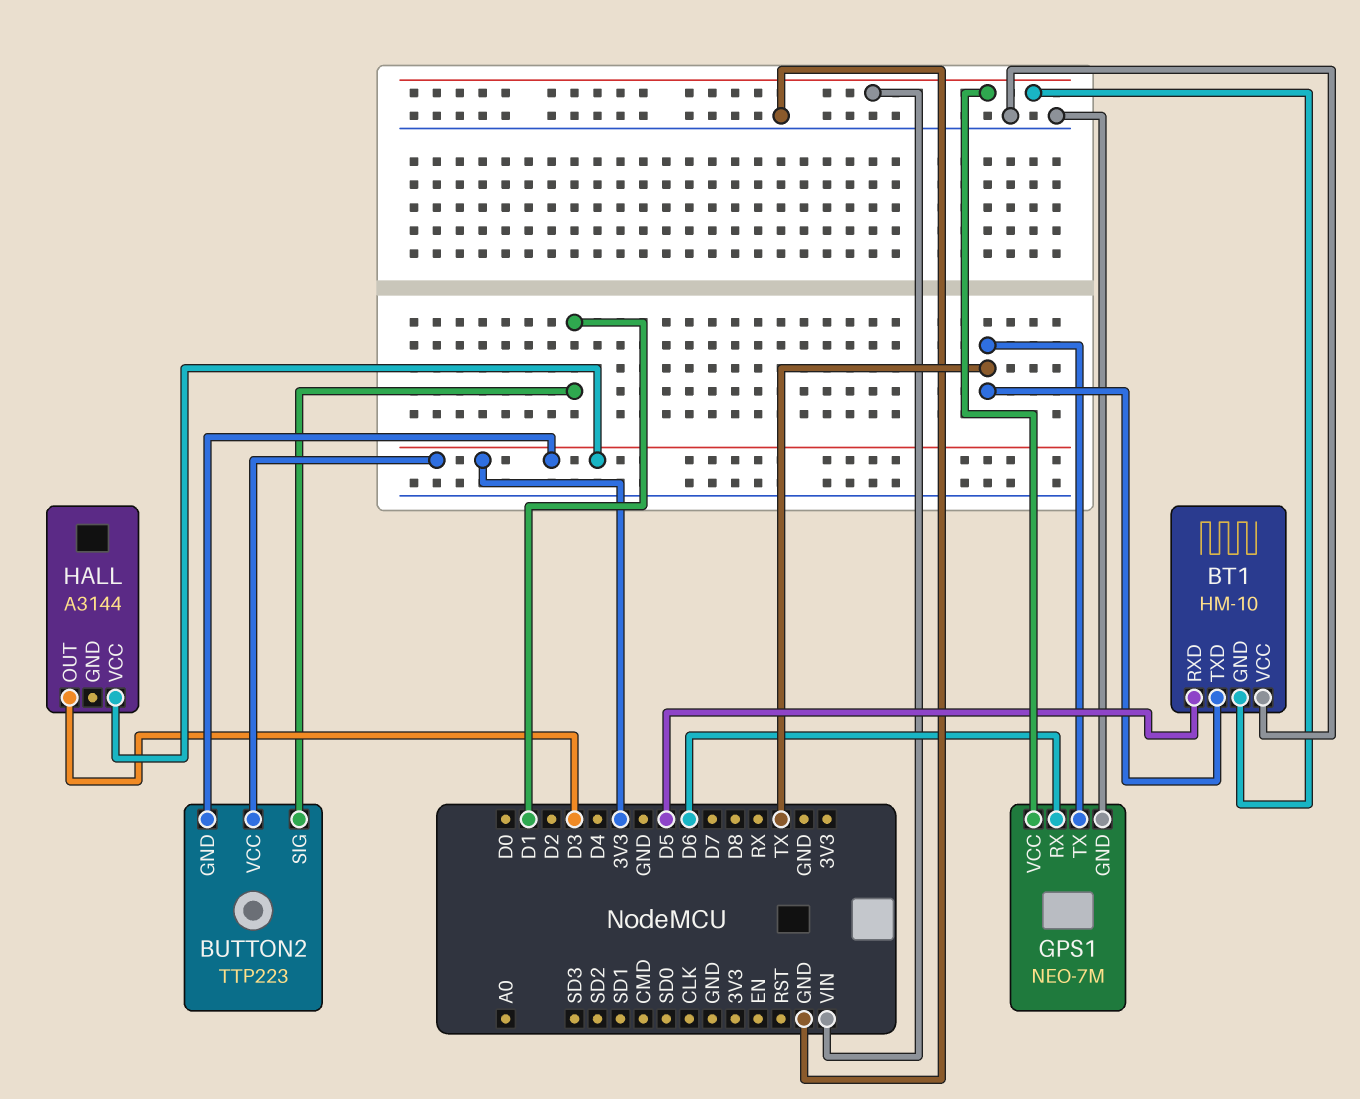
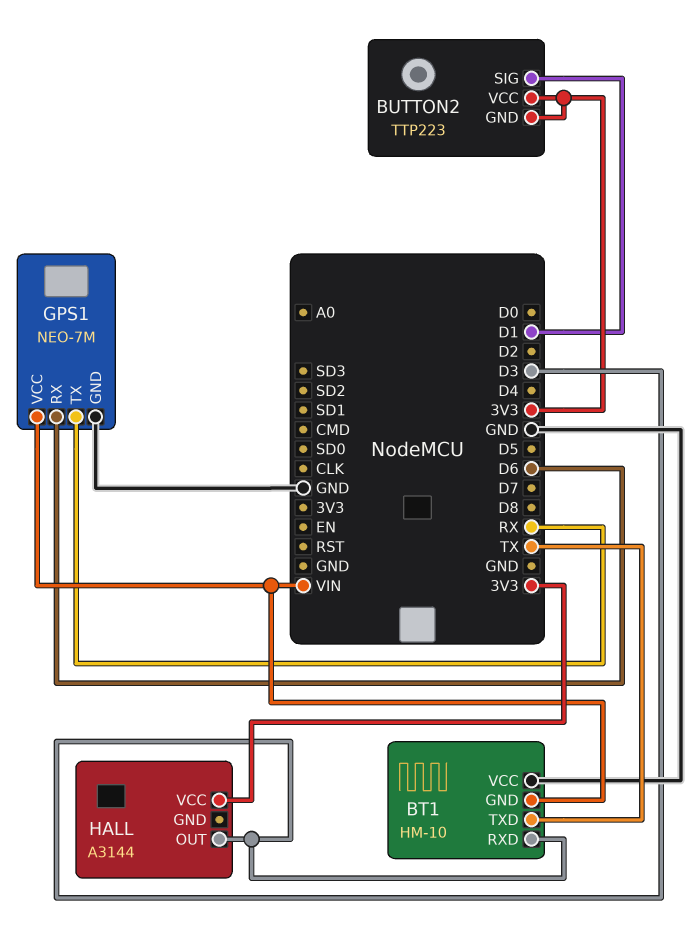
BT1 pin RXD: D5 -> D3
GPS1 pin TX: TX -> RX

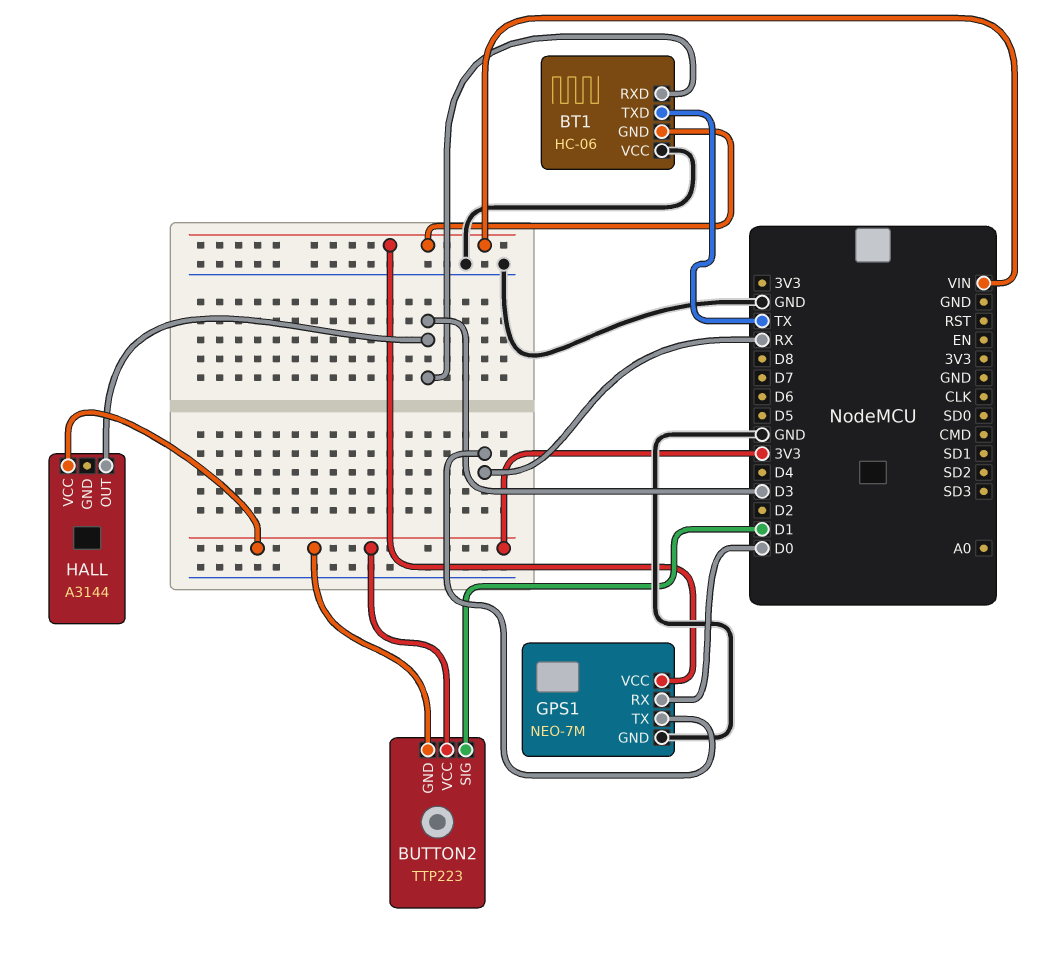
BT1: HM-10 -> HC-06
GPS1 pin RX: D6 -> D0

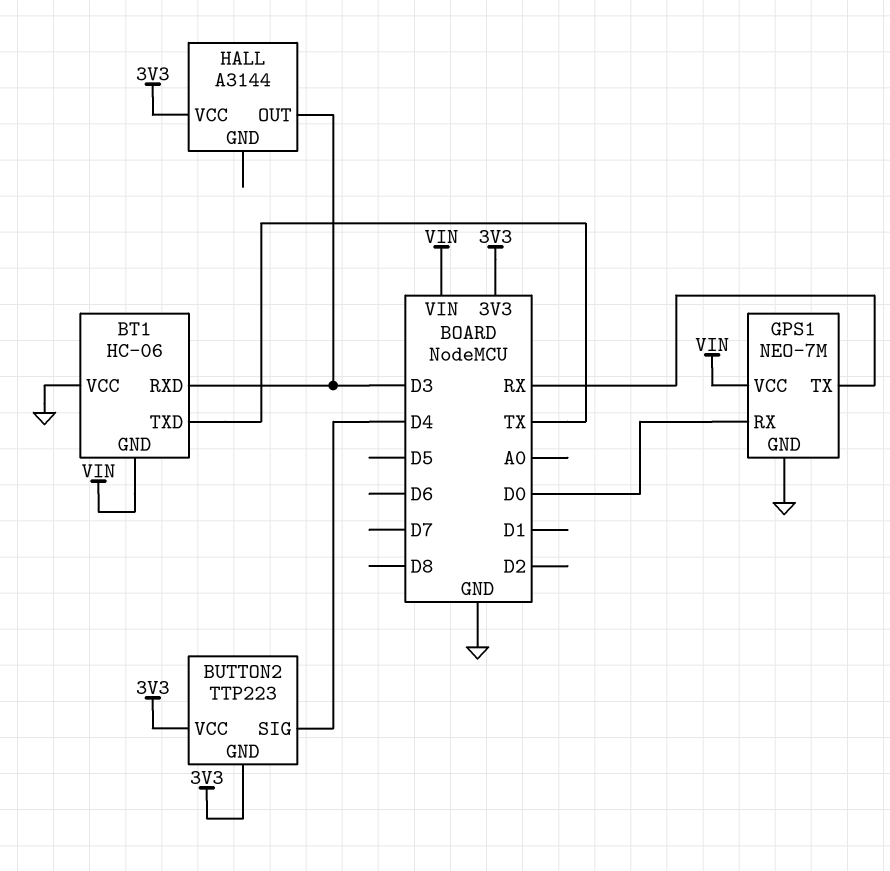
BUTTON2 pin SIG: D1 -> D4

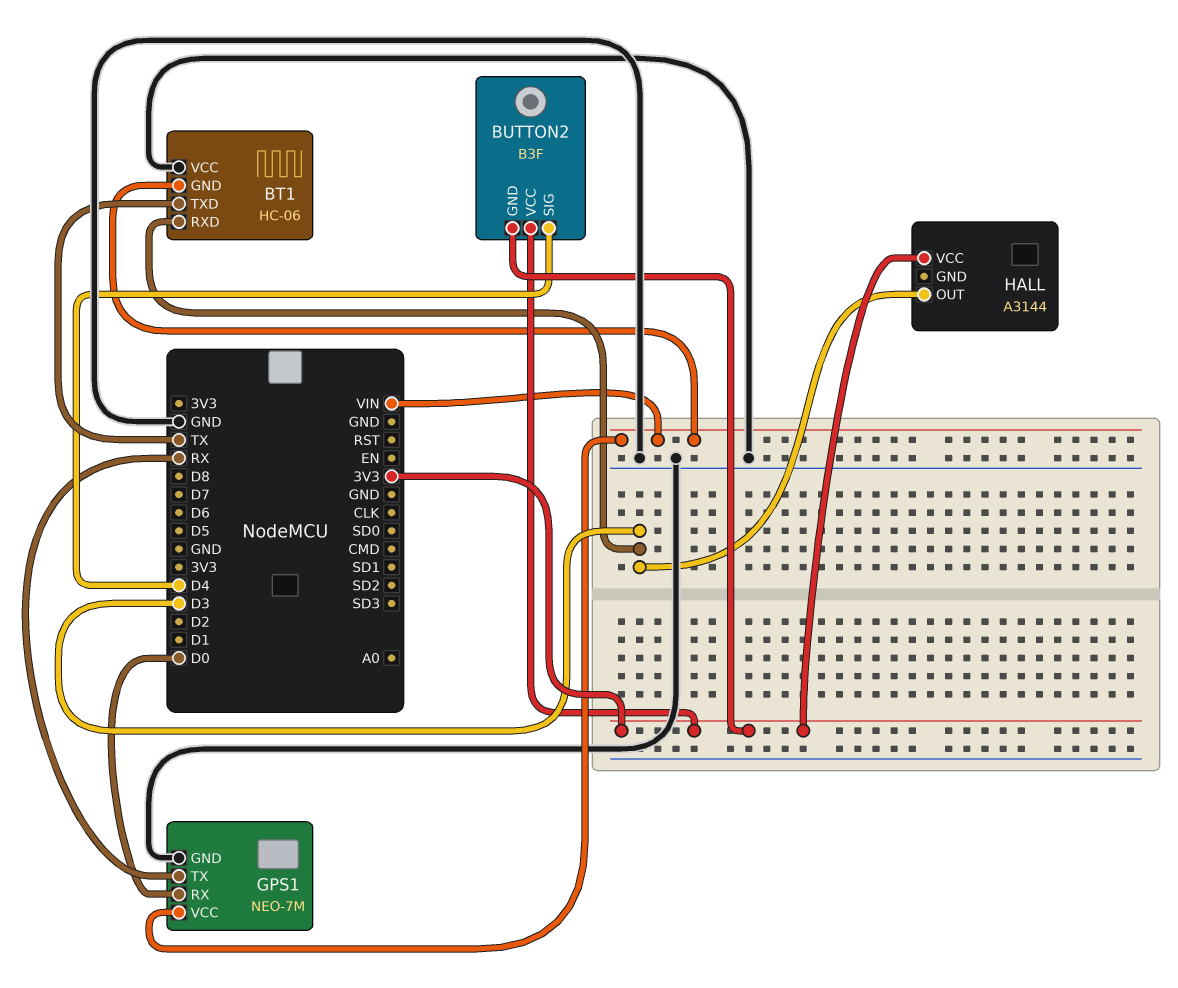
BUTTON2: TTP223 -> B3F

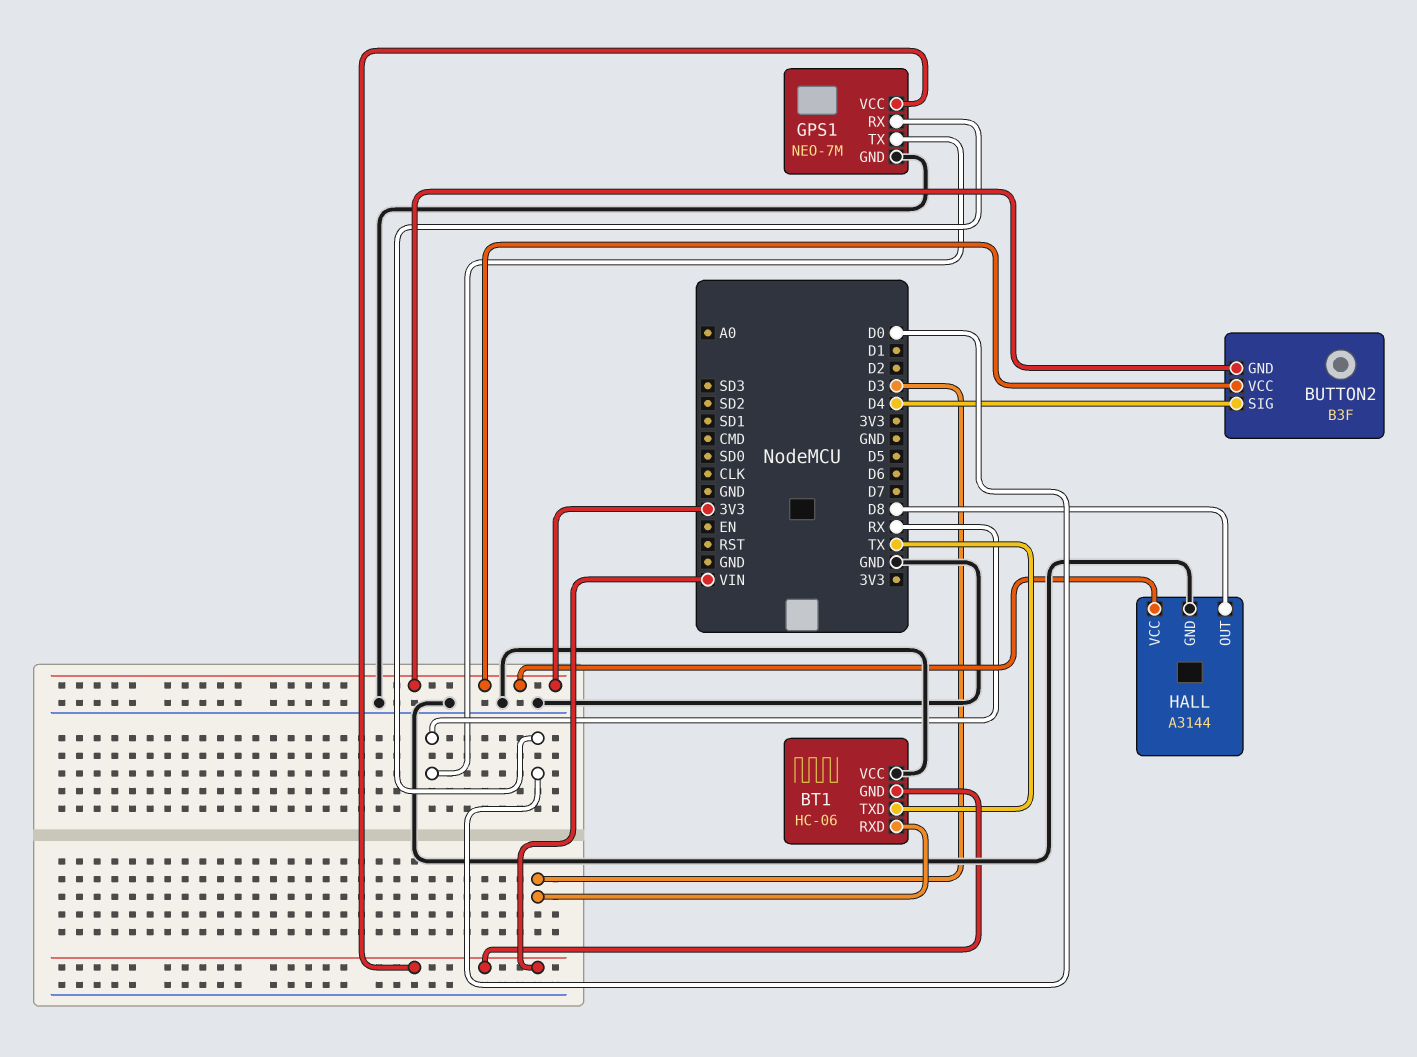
HALL pin GND: none -> GND
HALL pin OUT: D3 -> D8

